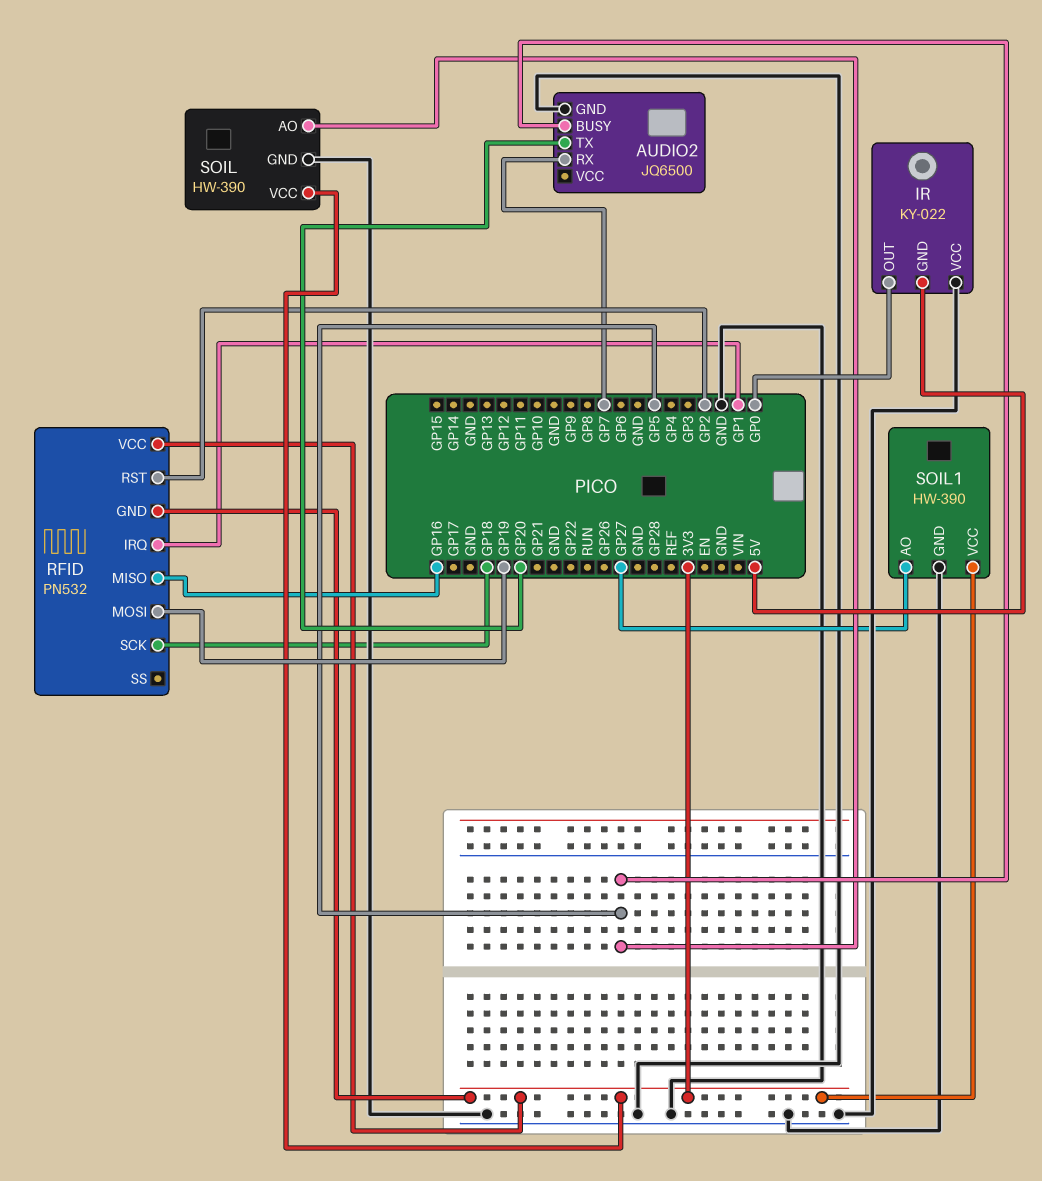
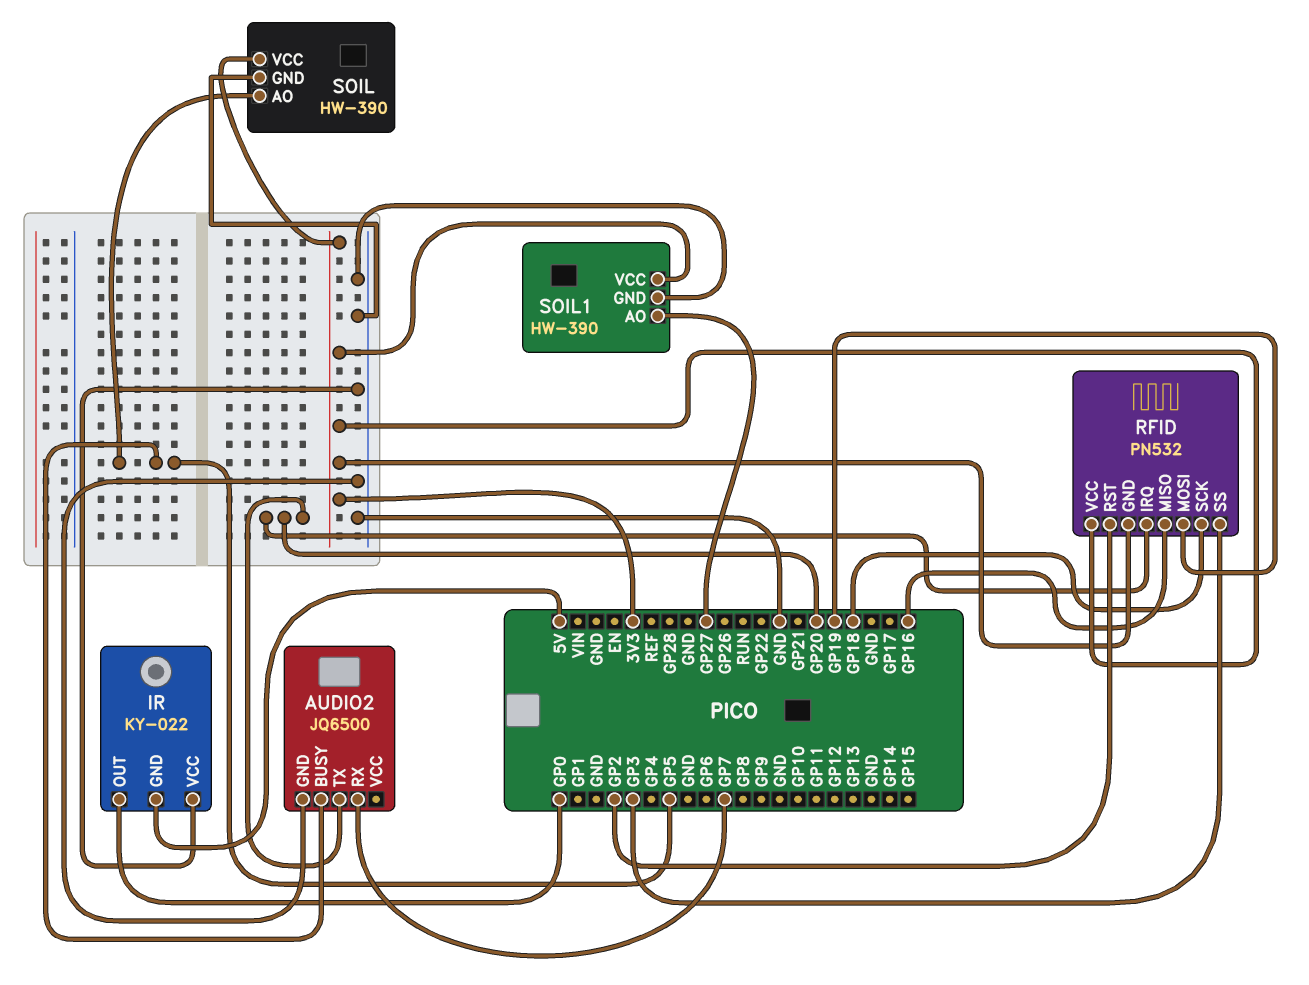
RFID pin IRQ: GP1 -> GP20
RFID pin SS: none -> GP3

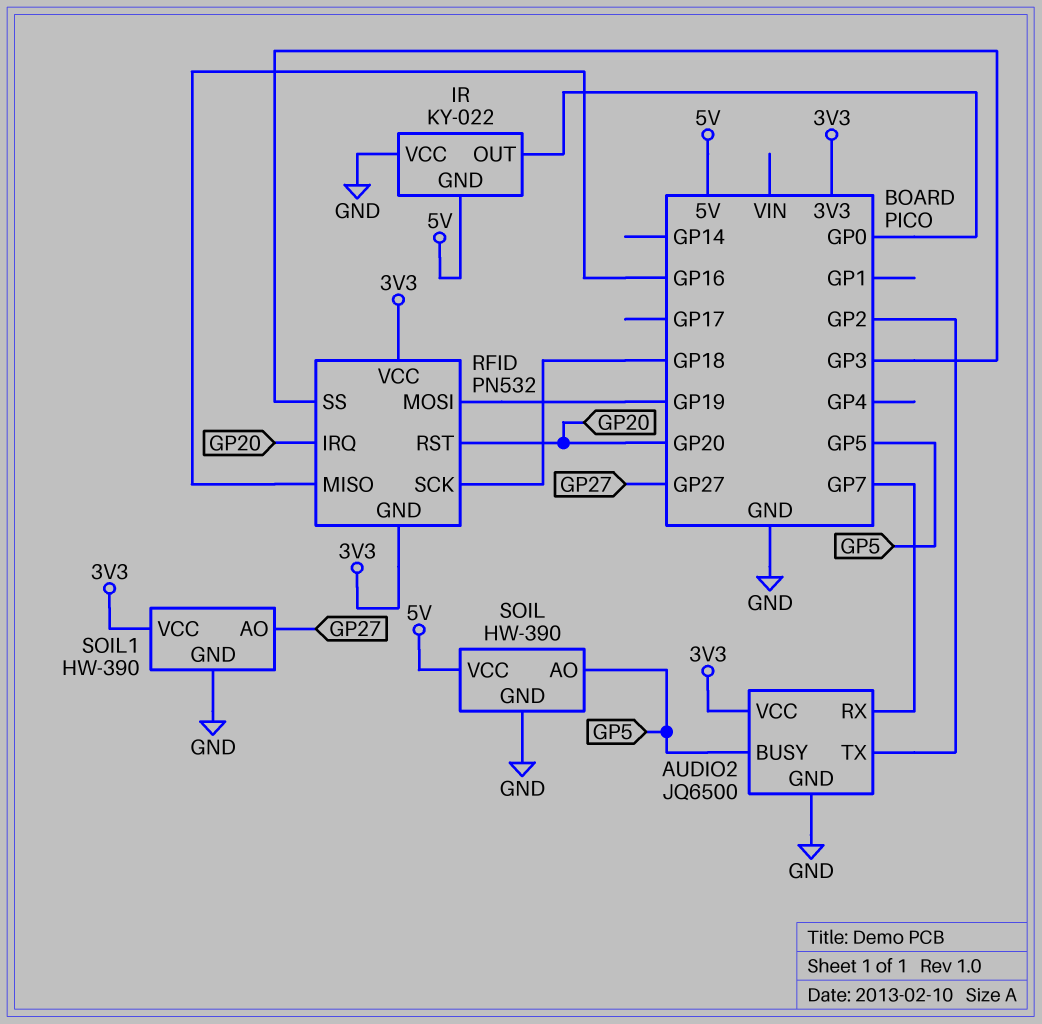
AUDIO2 pin TX: GP20 -> GP2
AUDIO2 pin VCC: none -> 3V3
RFID pin RST: GP2 -> GP20
SOIL pin VCC: 3V3 -> 5V

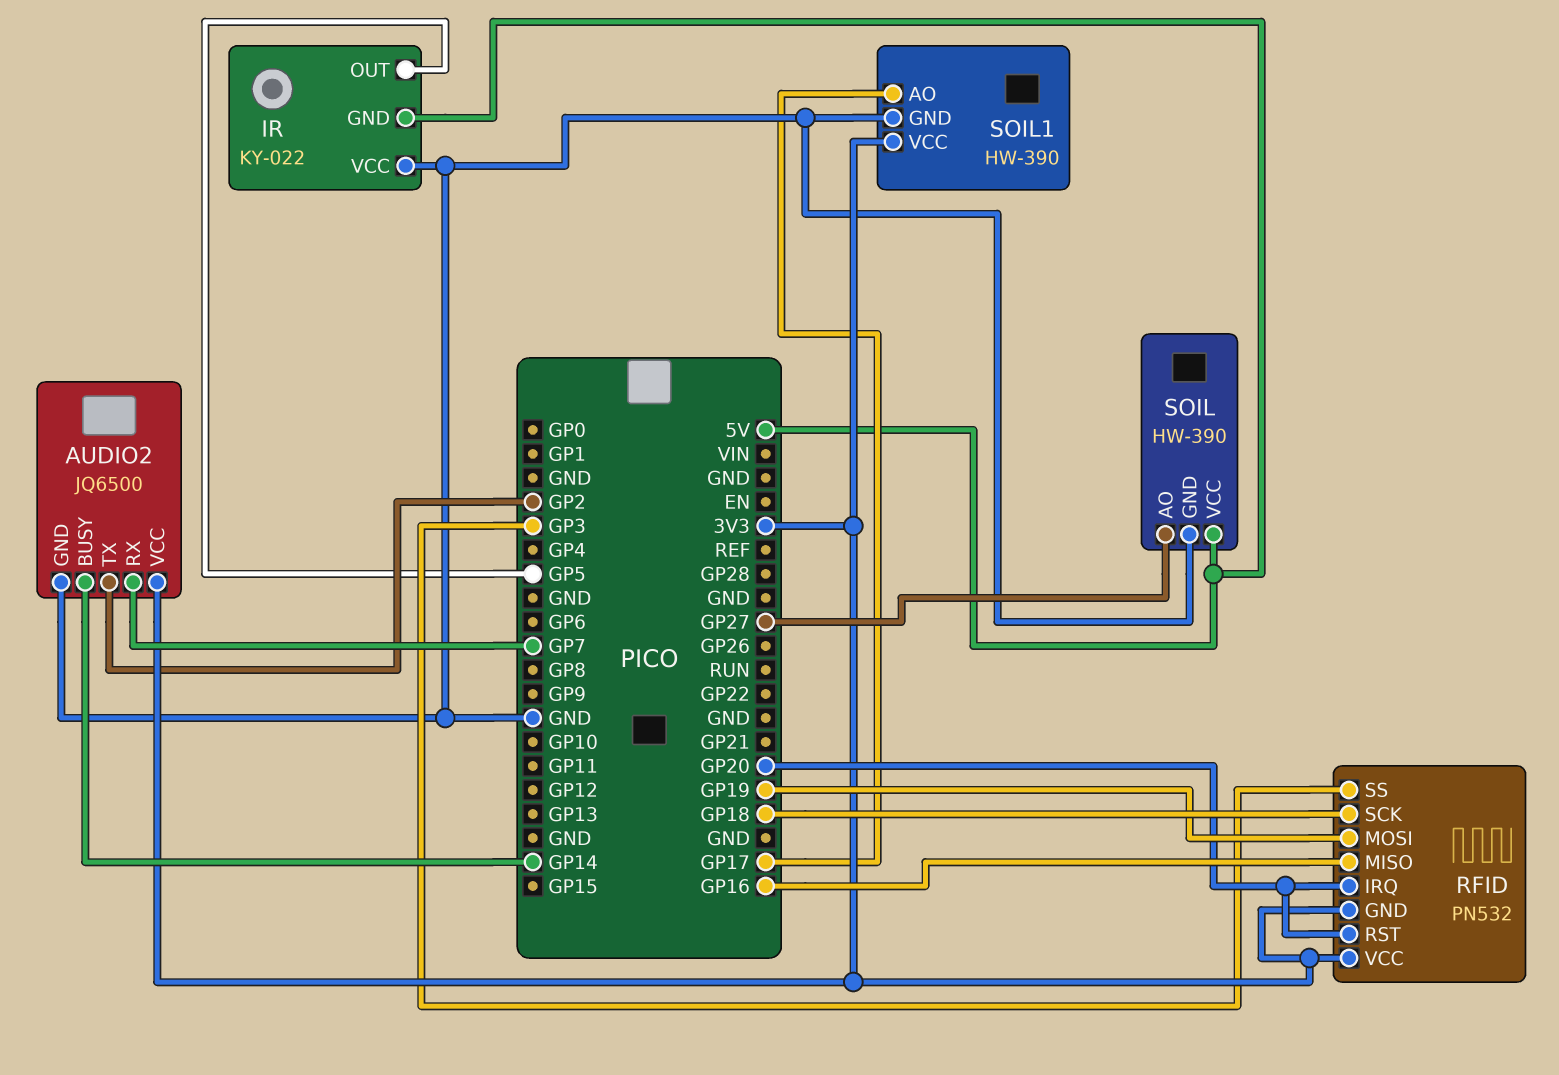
AUDIO2 pin BUSY: GP5 -> GP14
IR pin OUT: GP0 -> GP5
SOIL pin AO: GP5 -> GP27
SOIL1 pin AO: GP27 -> GP17

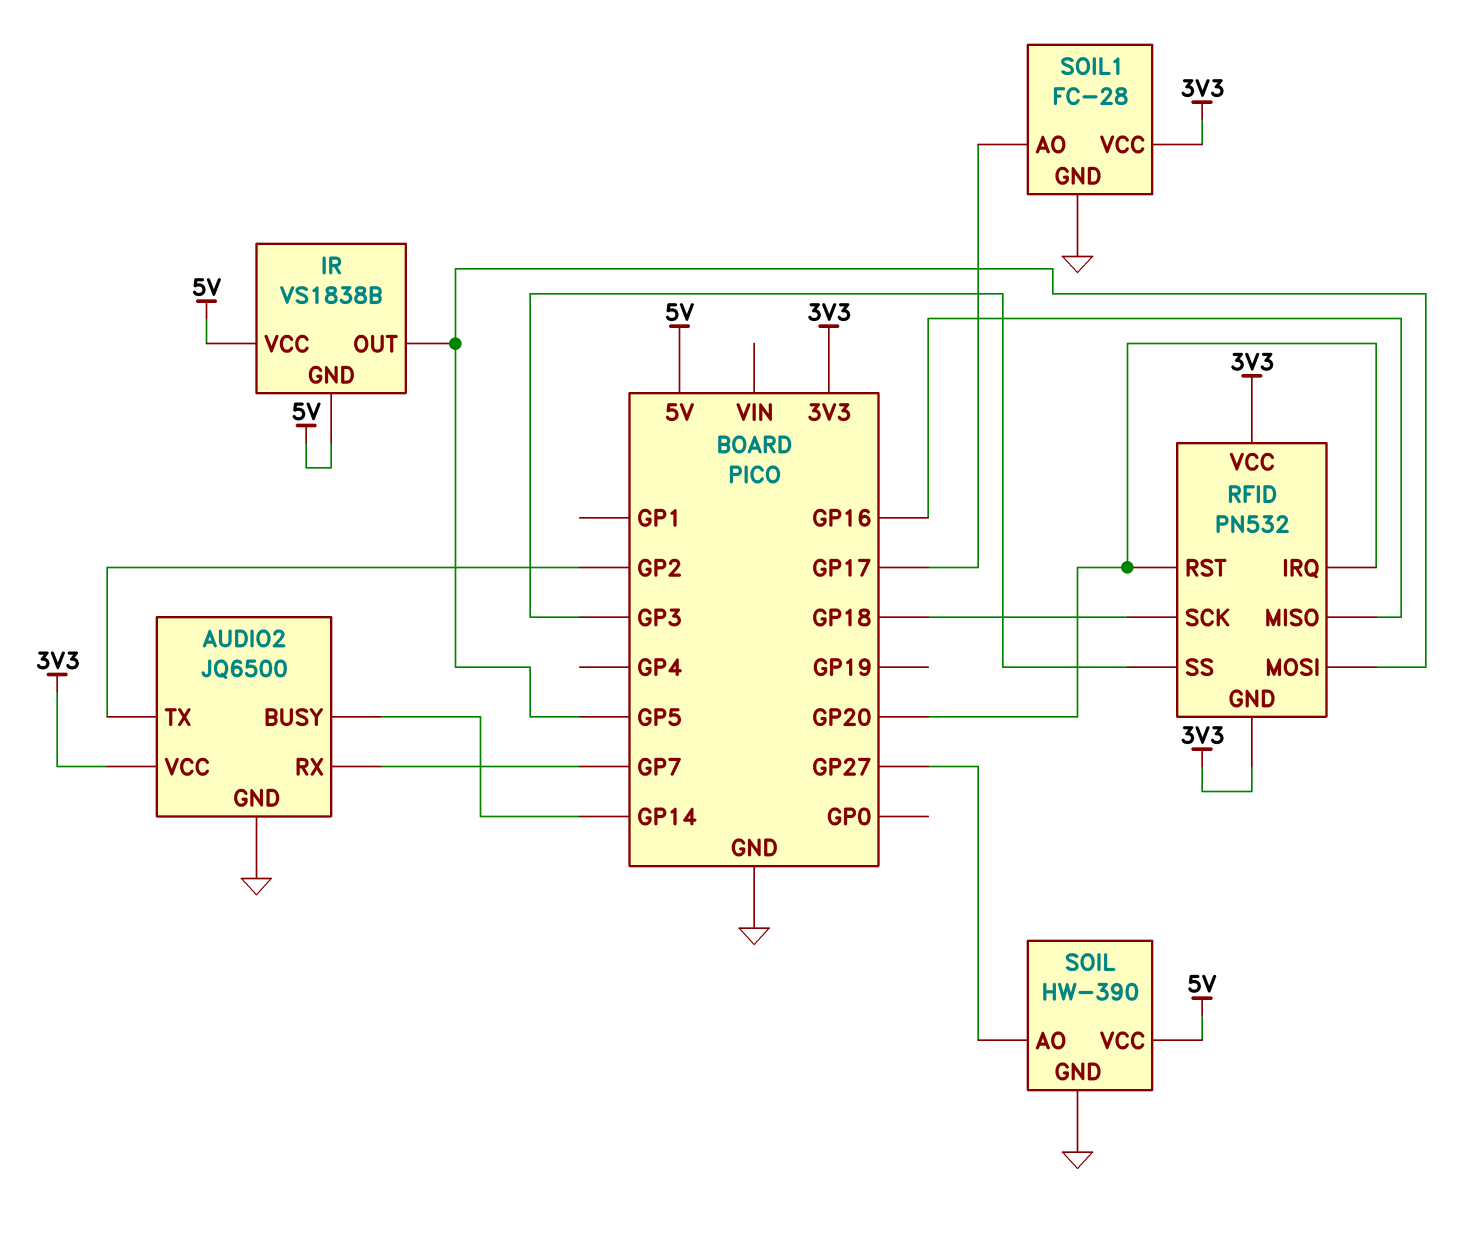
IR: KY-022 -> VS1838B
IR pin VCC: GND -> 5V
RFID pin MOSI: GP19 -> GP5
SOIL1: HW-390 -> FC-28

